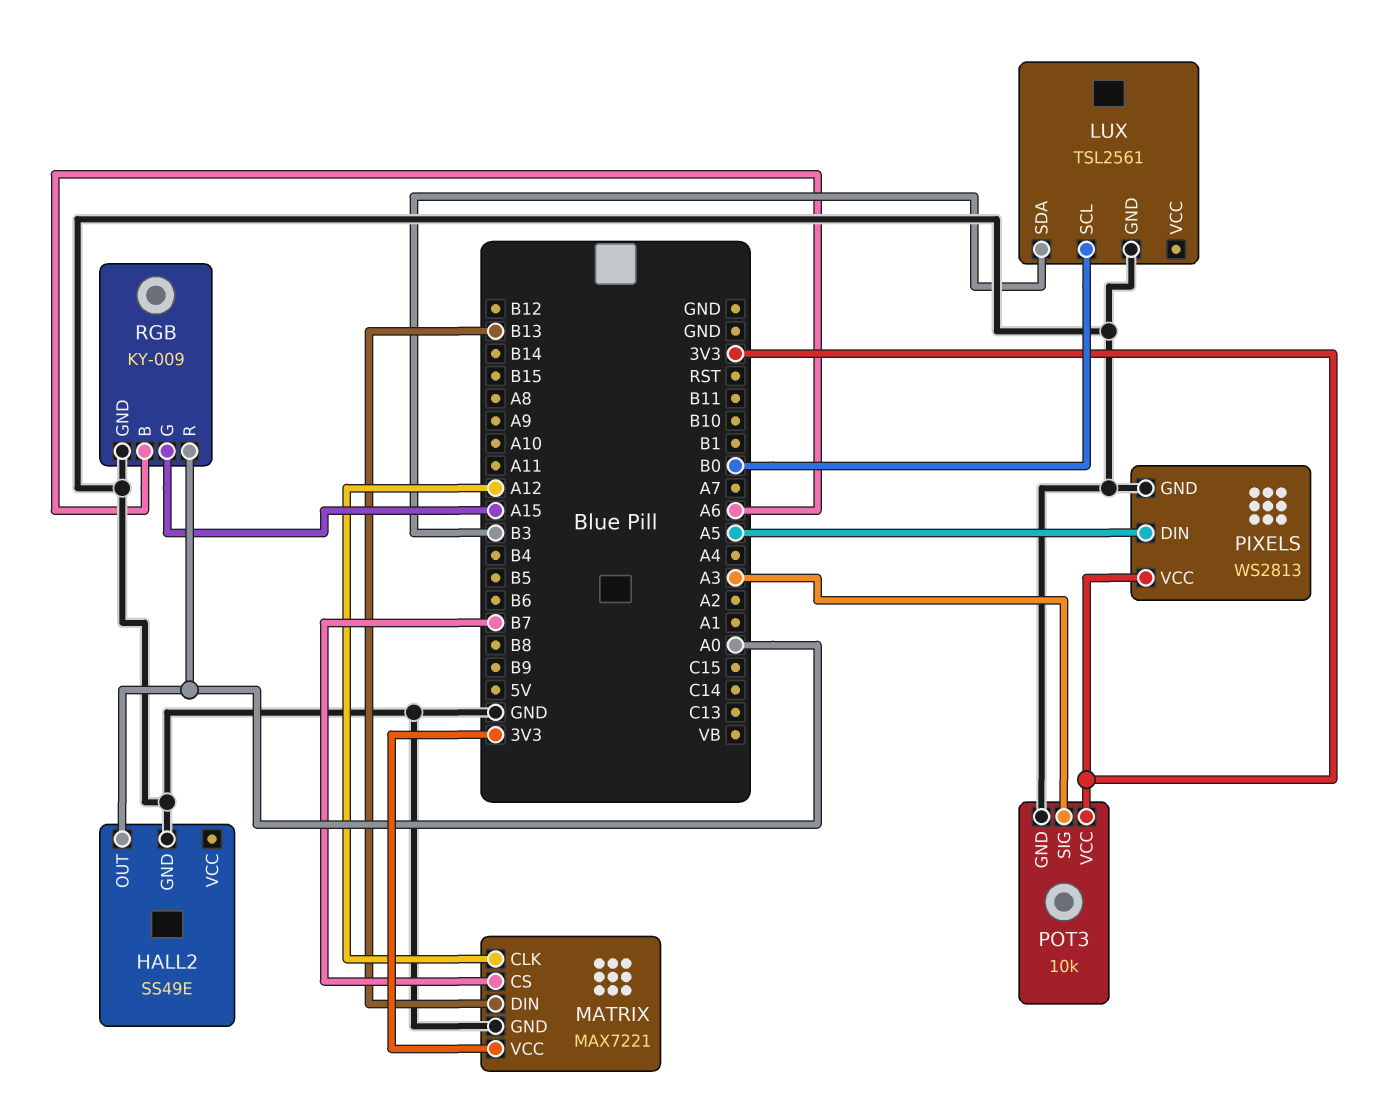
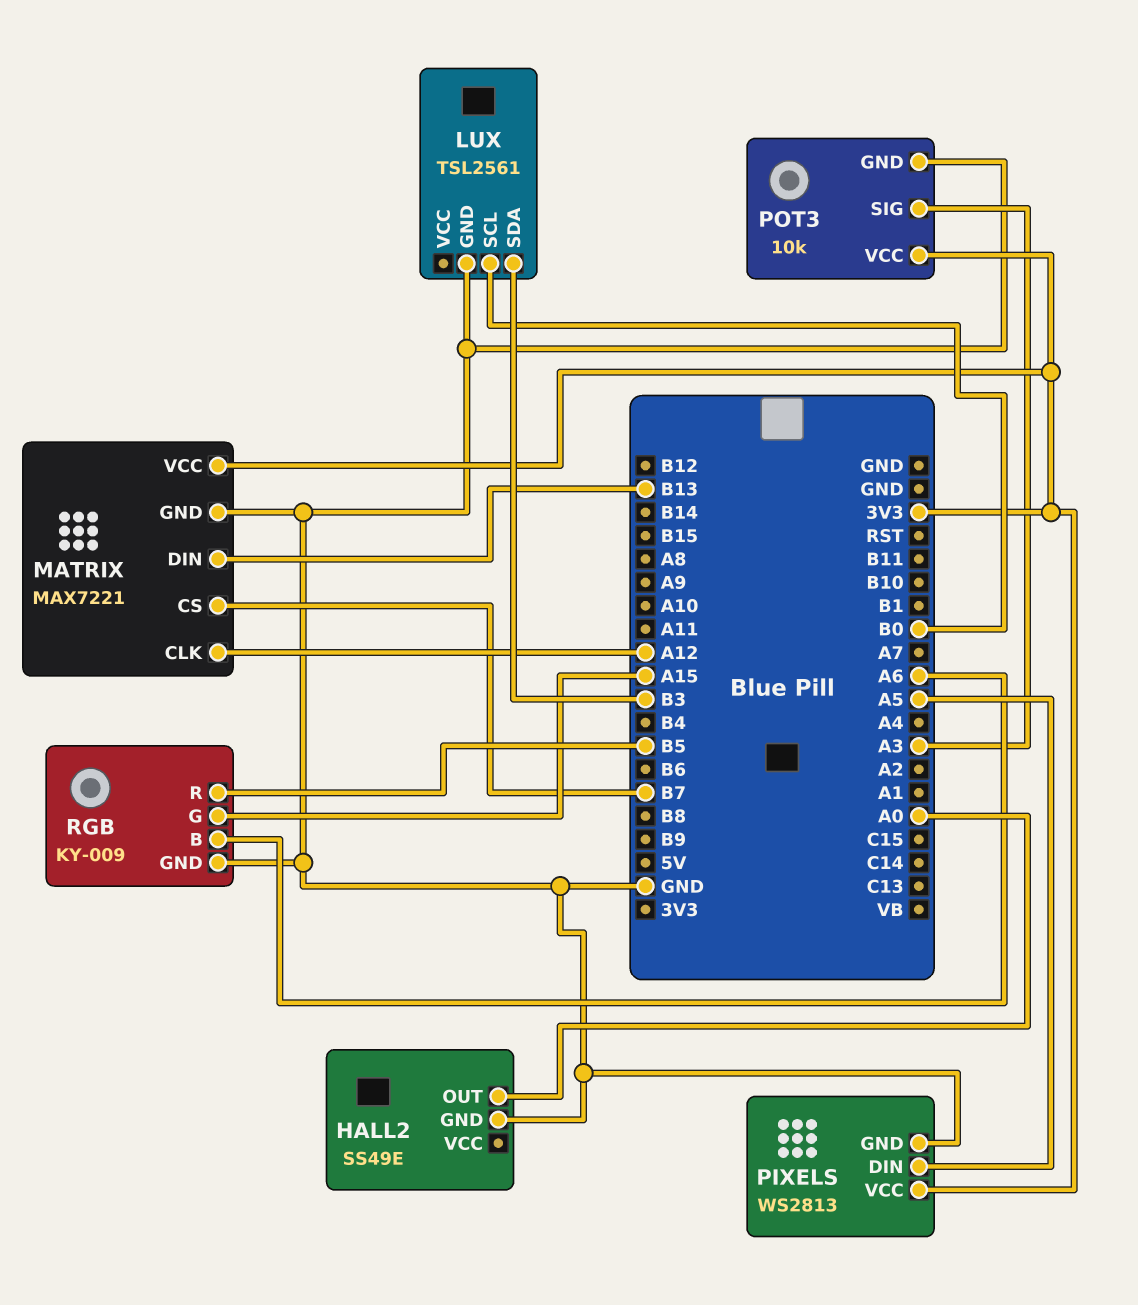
RGB pin R: A0 -> B5

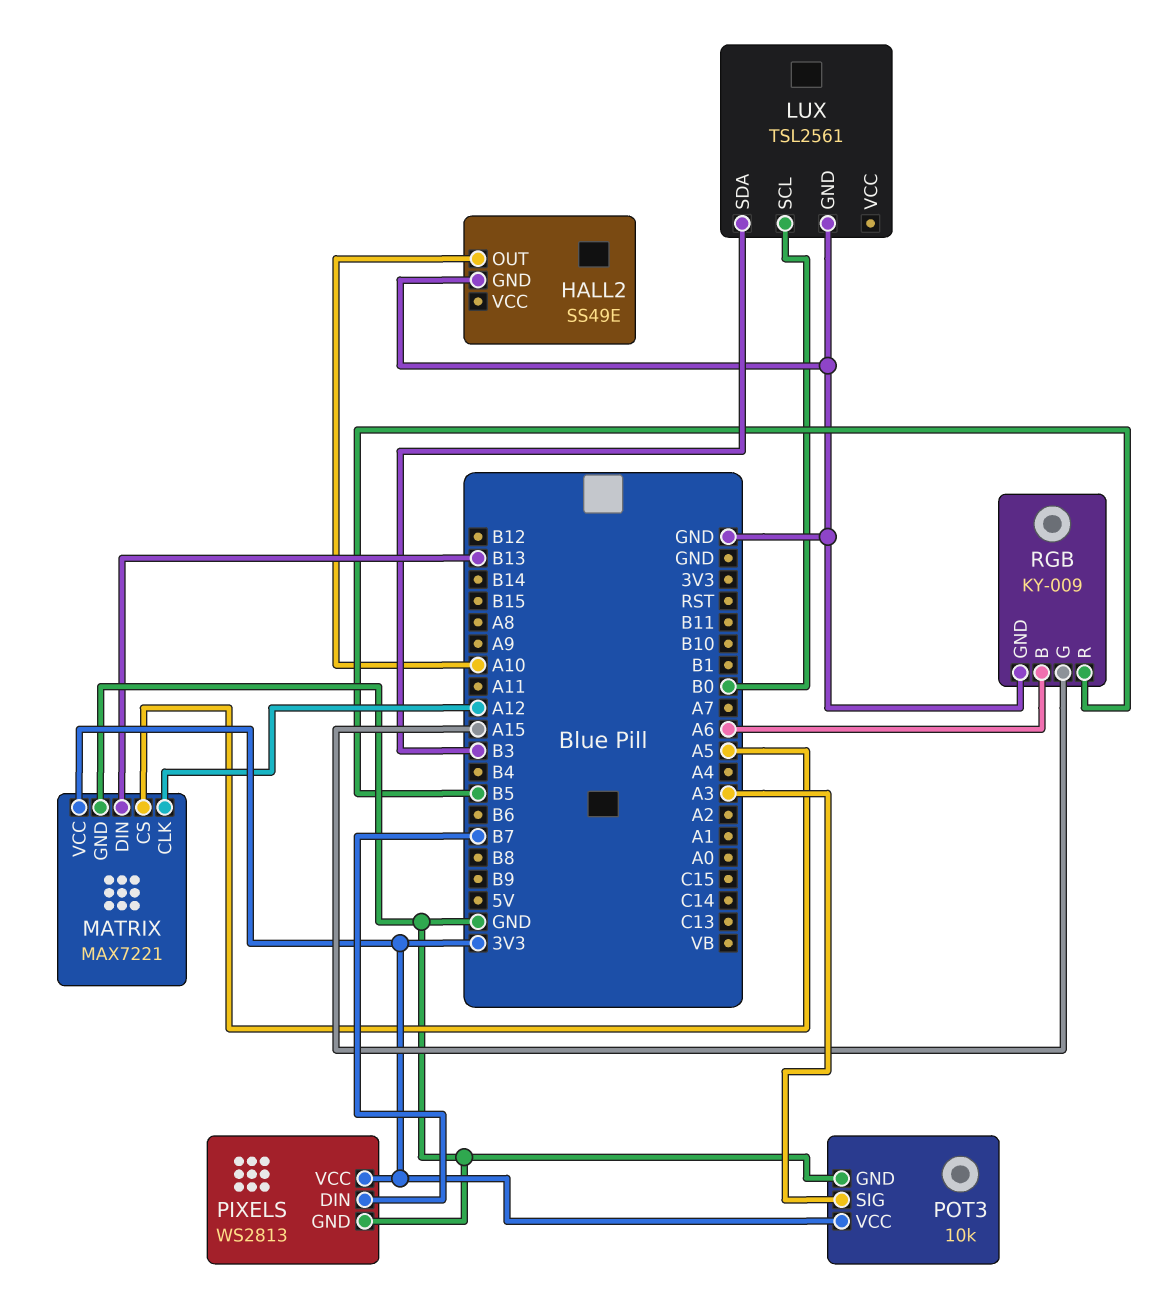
HALL2 pin OUT: A0 -> A10
MATRIX pin CS: B7 -> A5
PIXELS pin DIN: A5 -> B7

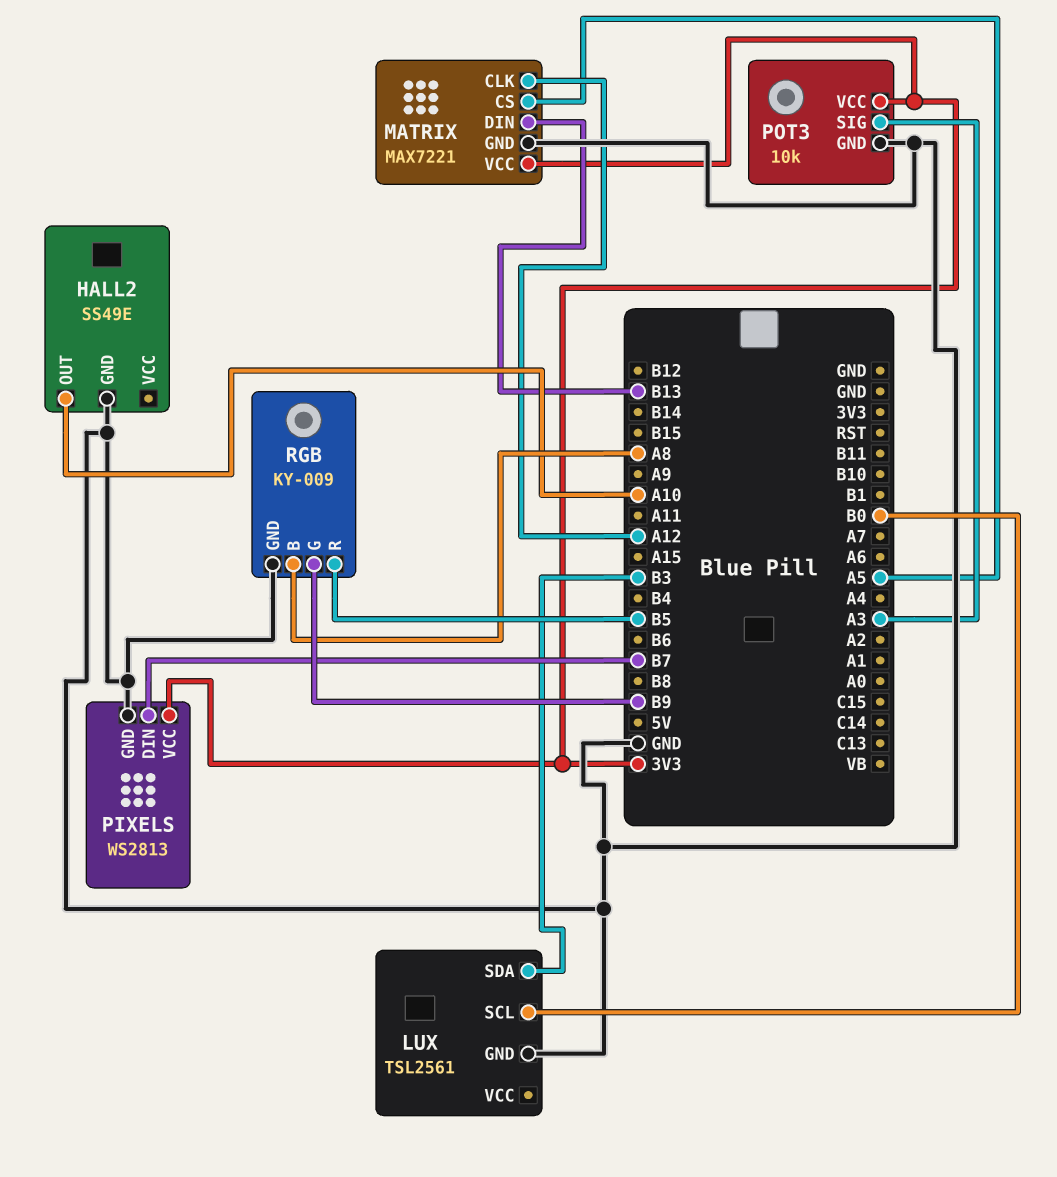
RGB pin B: A6 -> A8
RGB pin G: A15 -> B9

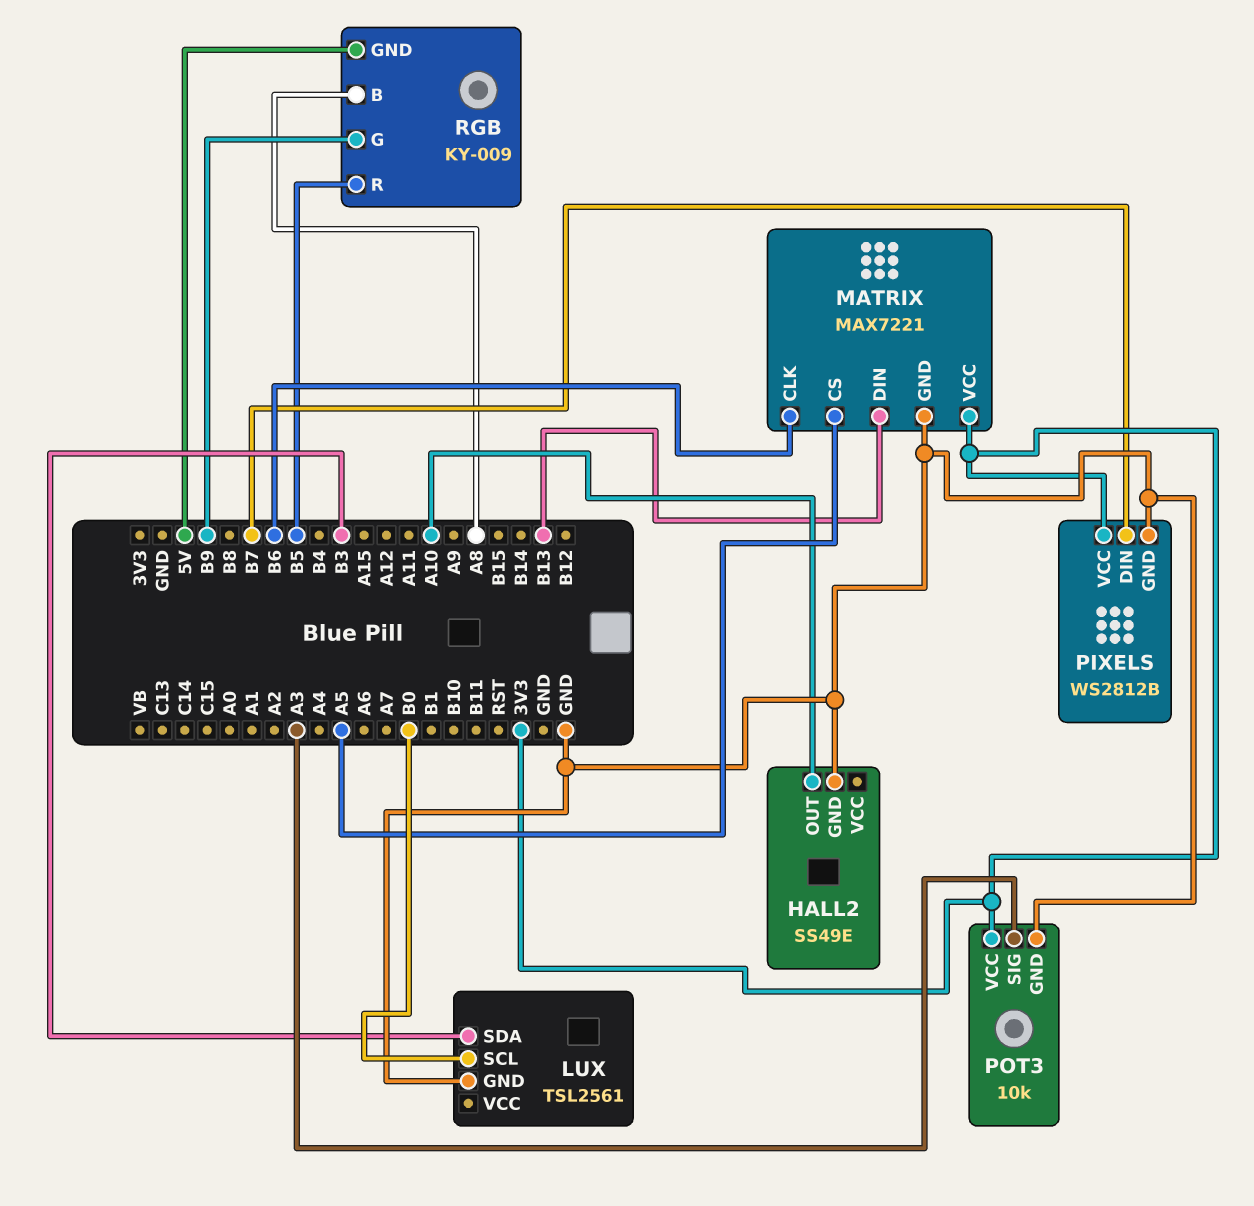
MATRIX pin CLK: A12 -> B6
PIXELS: WS2813 -> WS2812B
RGB pin GND: GND -> 5V

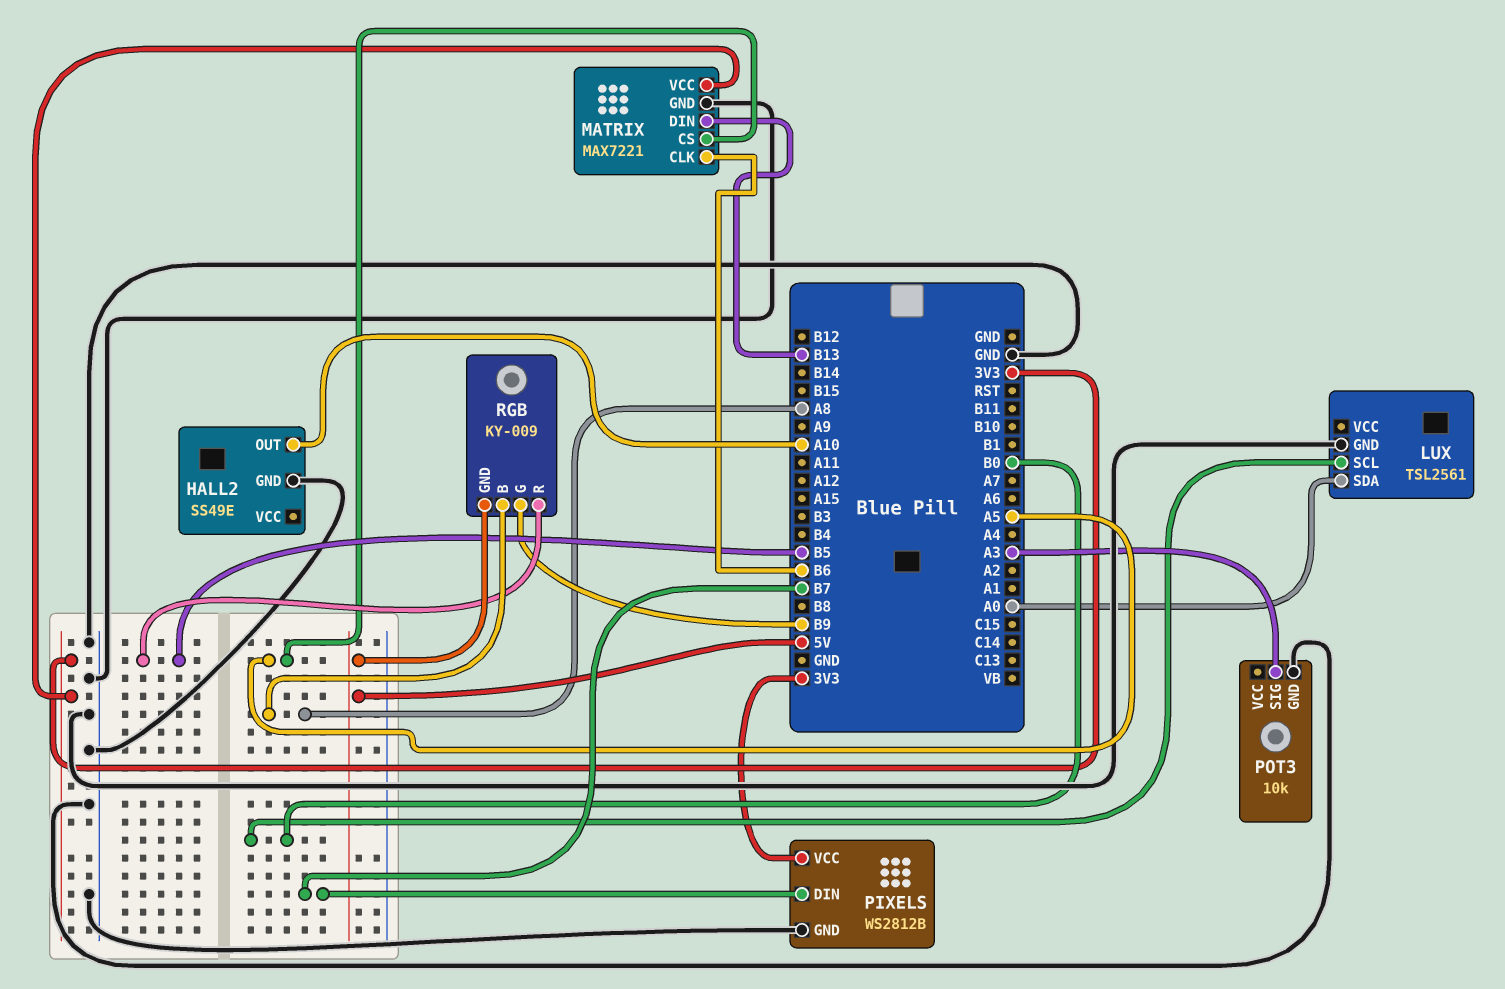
LUX pin SDA: B3 -> A0
POT3 pin VCC: 3V3 -> none

